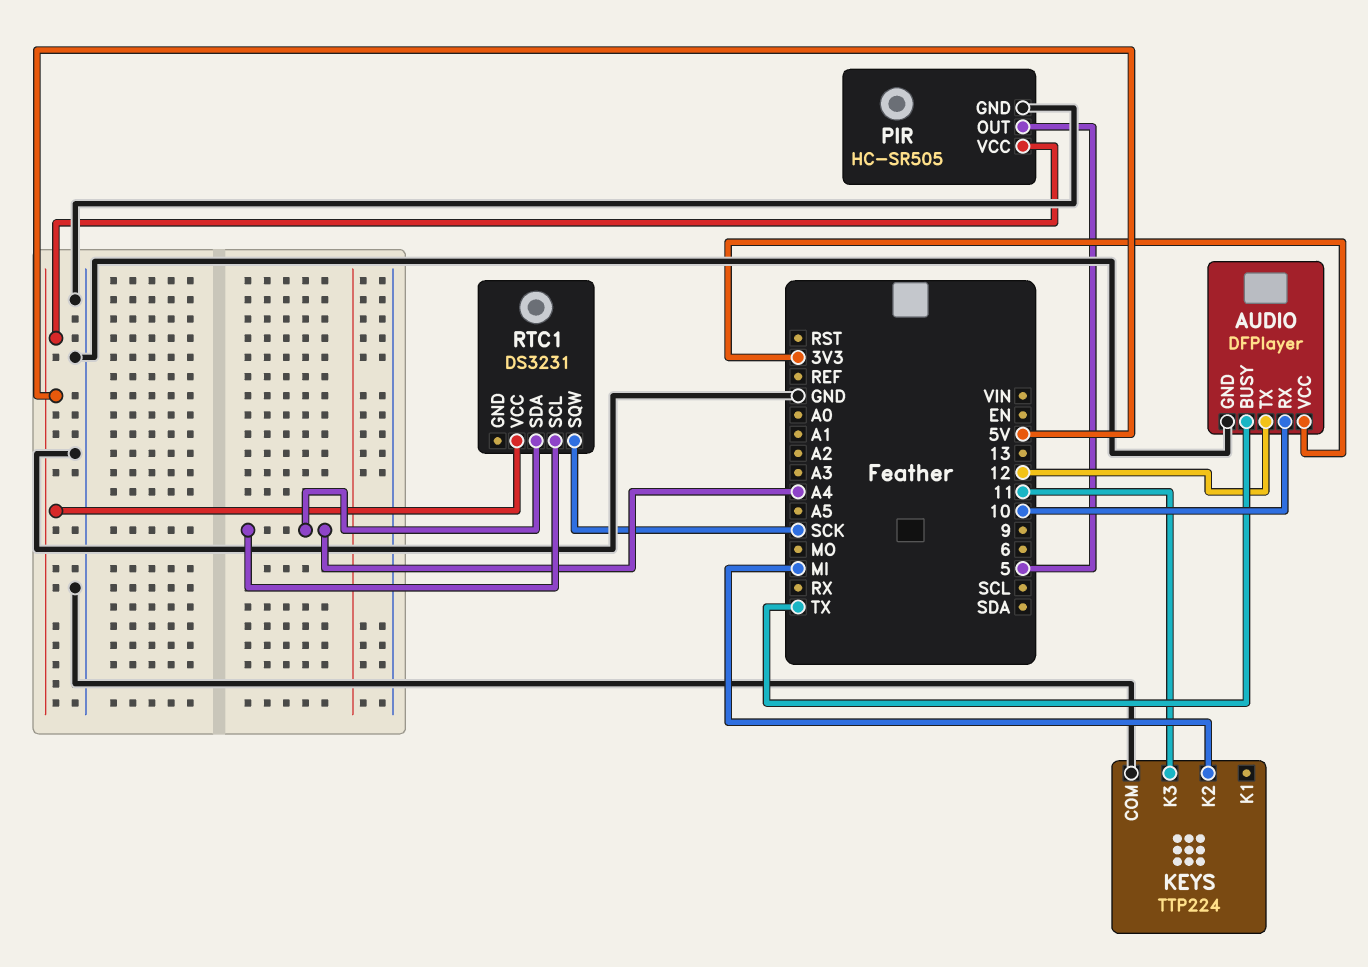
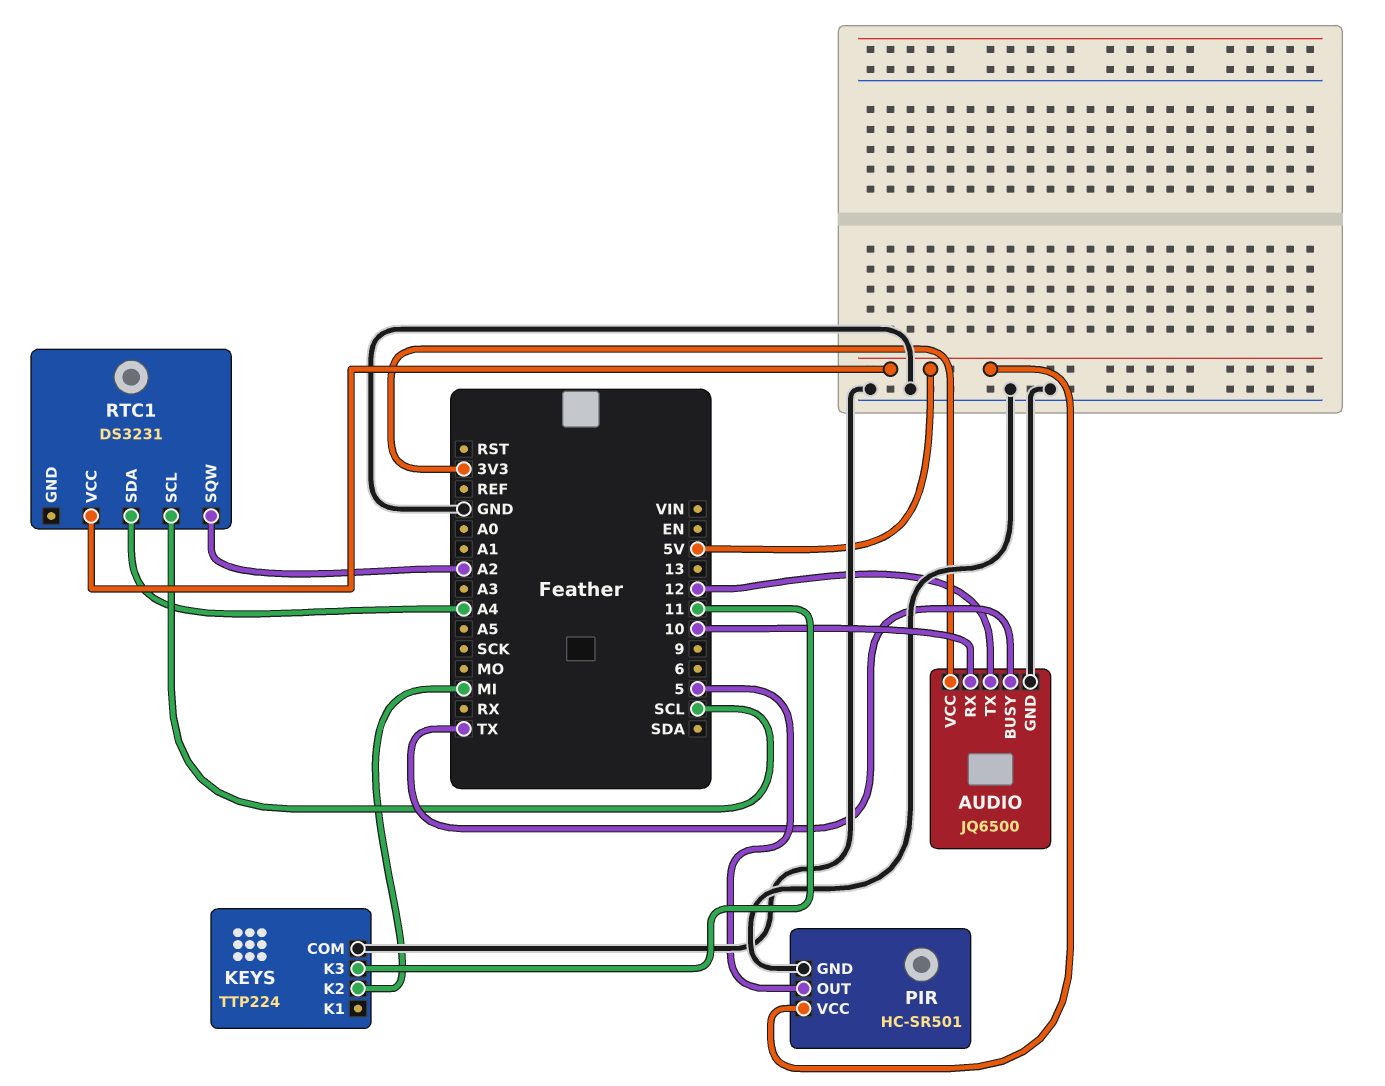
AUDIO: DFPlayer -> JQ6500
PIR: HC-SR505 -> HC-SR501
RTC1 pin SCL: A4 -> SCL
RTC1 pin SQW: SCK -> A2

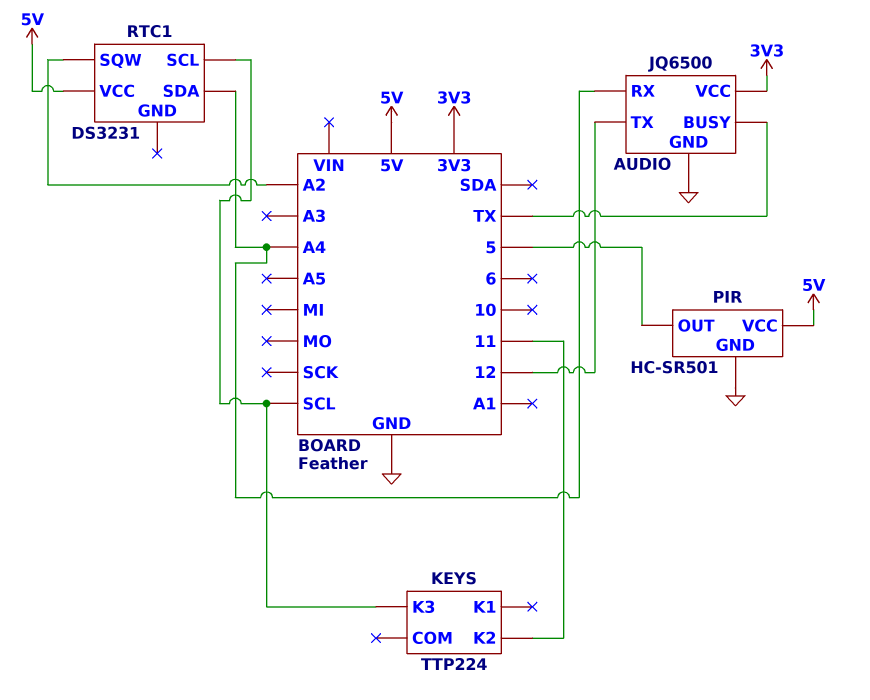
AUDIO pin RX: 10 -> A4
KEYS pin COM: GND -> none
KEYS pin K2: MI -> 11
KEYS pin K3: 11 -> SCL

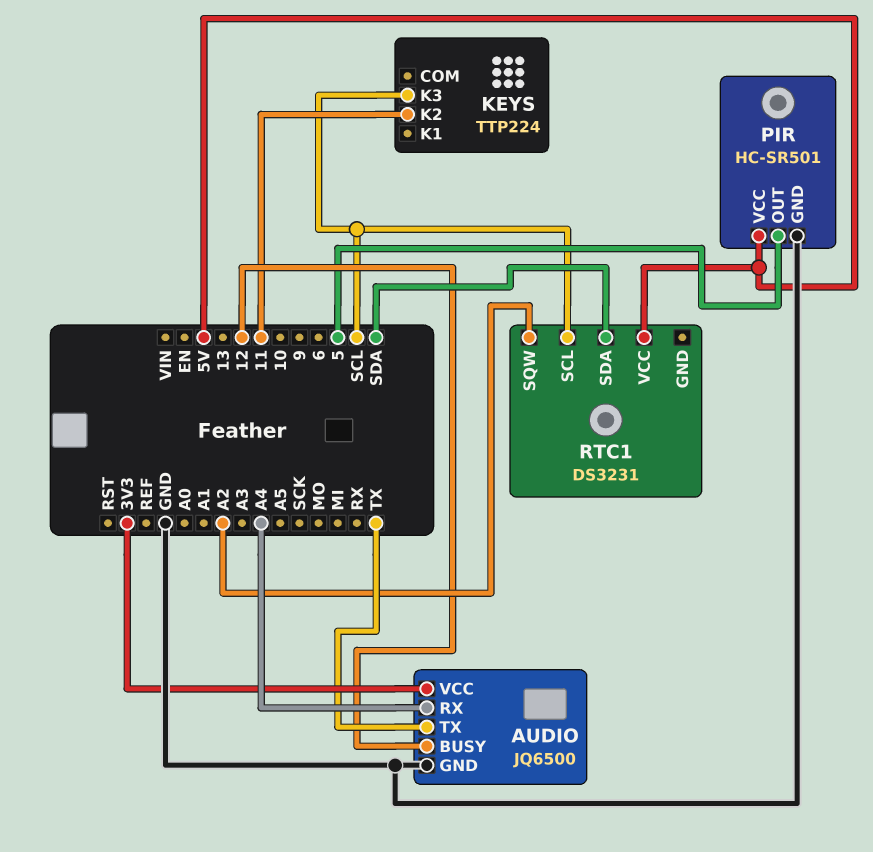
AUDIO pin BUSY: TX -> 12
AUDIO pin TX: 12 -> TX
RTC1 pin SDA: A4 -> SDA

